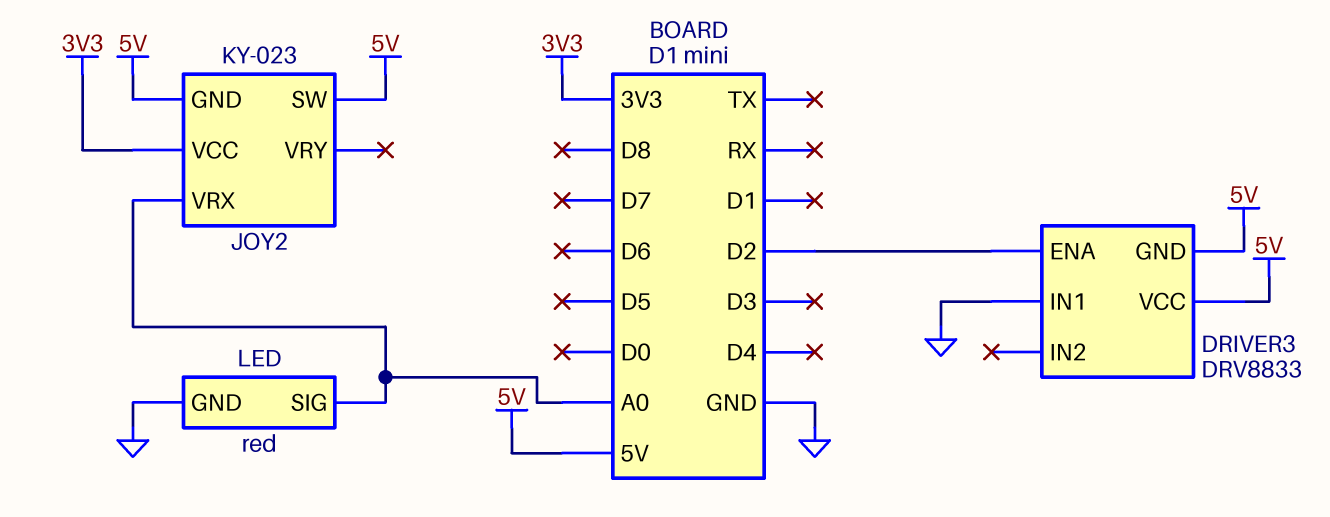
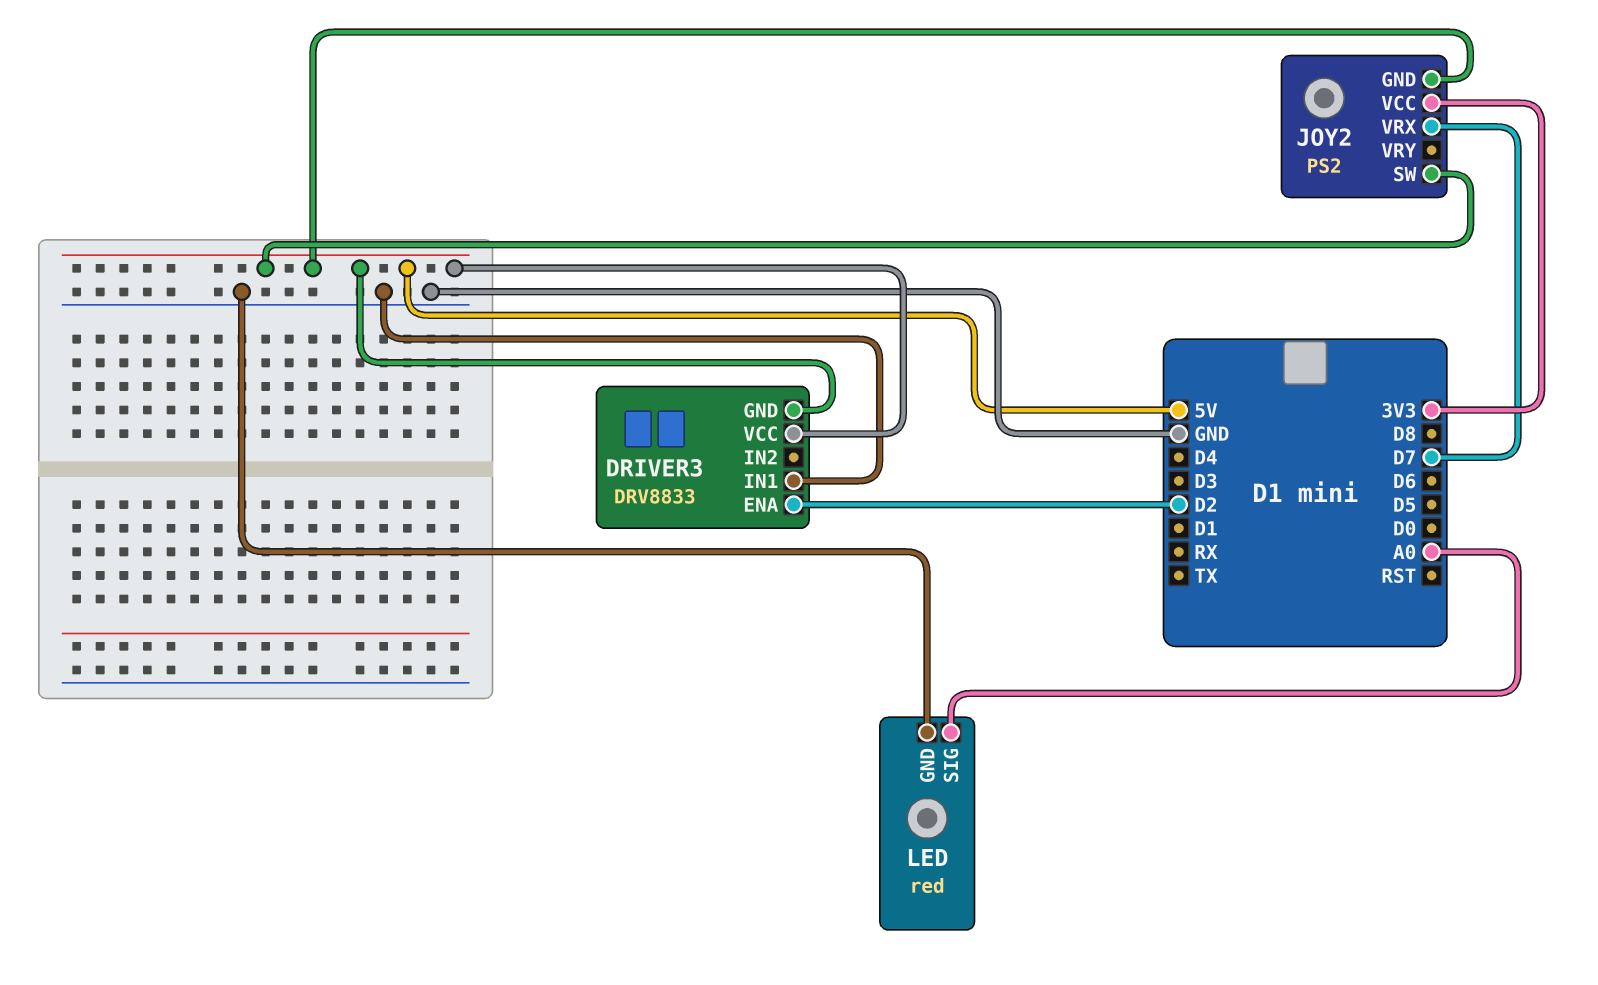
JOY2: KY-023 -> PS2
JOY2 pin VRX: A0 -> D7

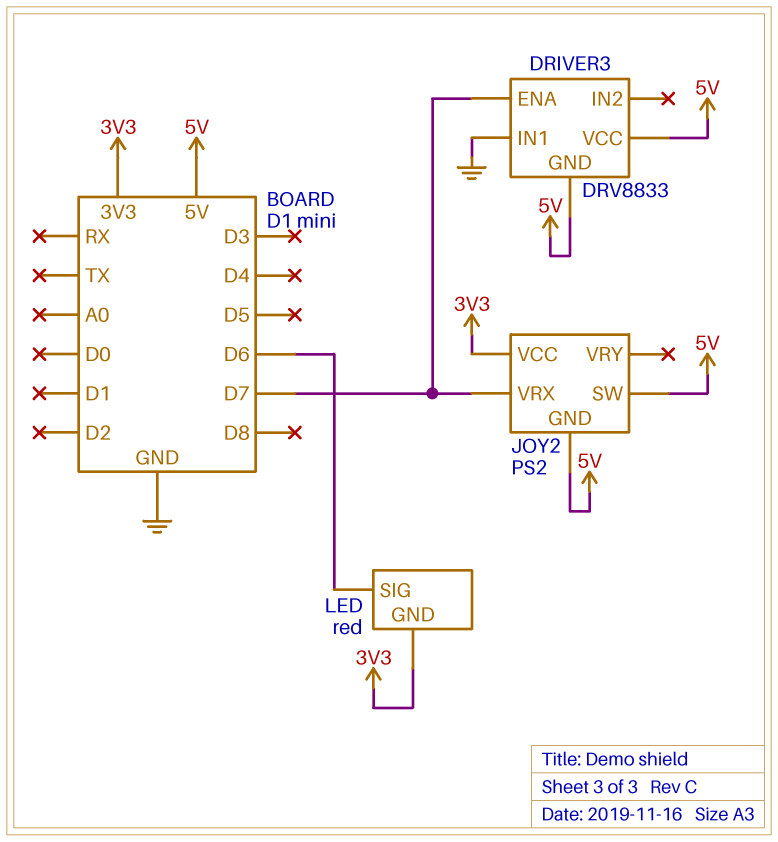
DRIVER3 pin ENA: D2 -> D7
LED pin GND: GND -> 3V3
LED pin SIG: A0 -> D6

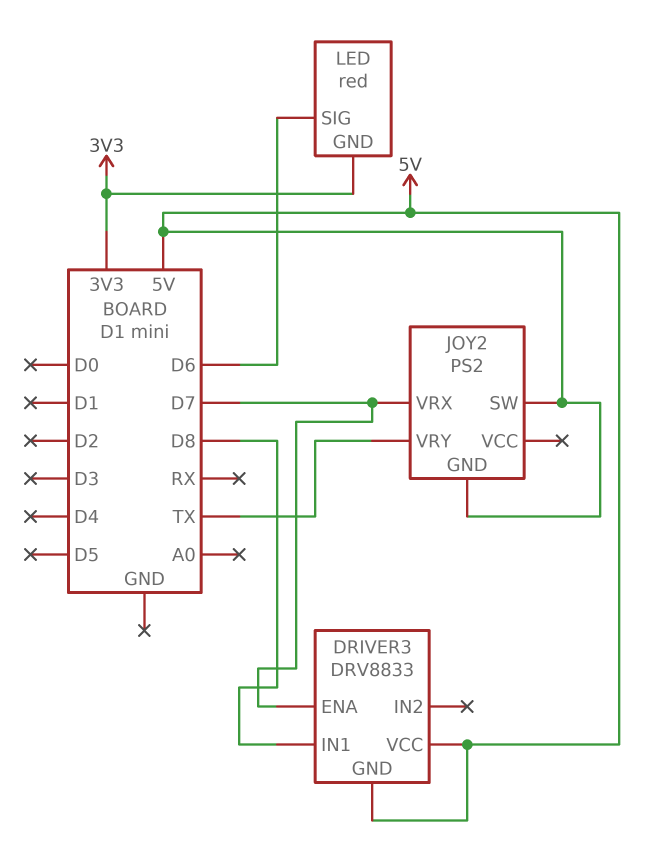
DRIVER3 pin IN1: GND -> D8
JOY2 pin VCC: 3V3 -> none
JOY2 pin VRY: none -> TX

